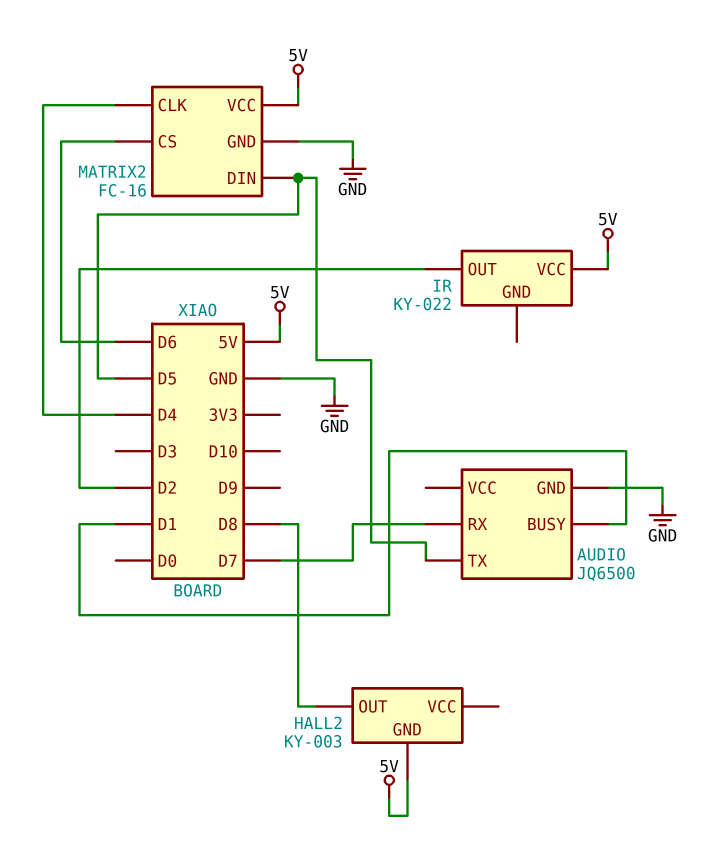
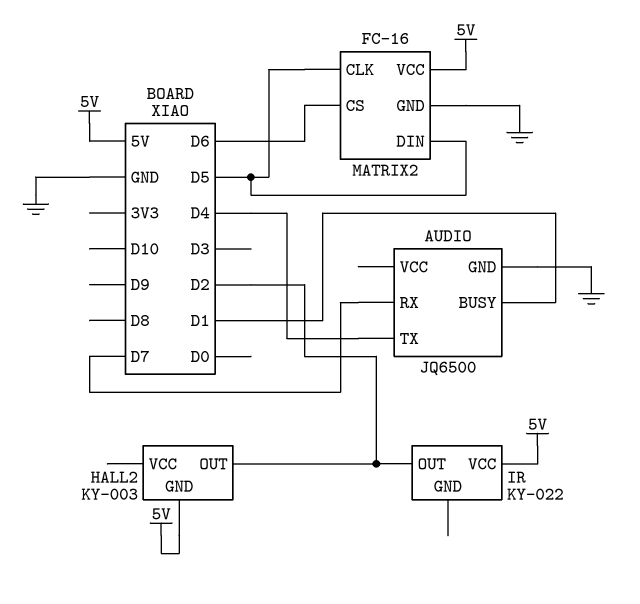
AUDIO pin TX: D5 -> D4
HALL2 pin OUT: D8 -> D2
MATRIX2 pin CLK: D4 -> D5

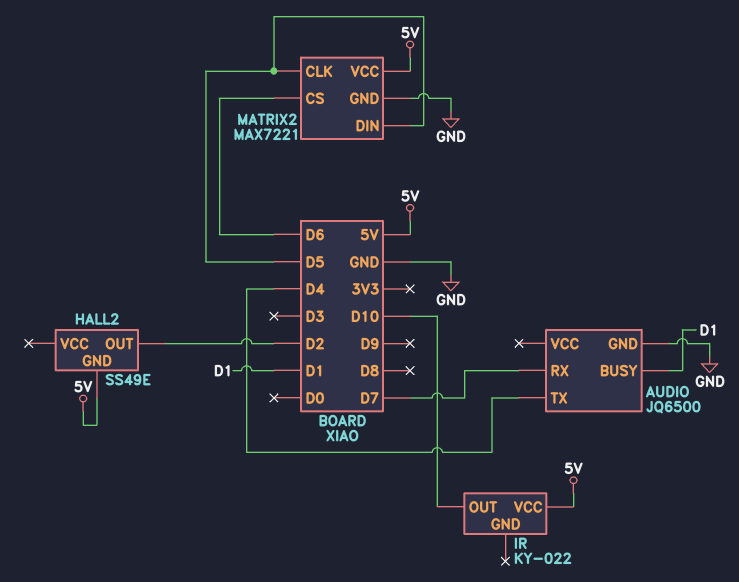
HALL2: KY-003 -> SS49E
IR pin OUT: D2 -> D10
MATRIX2: FC-16 -> MAX7221

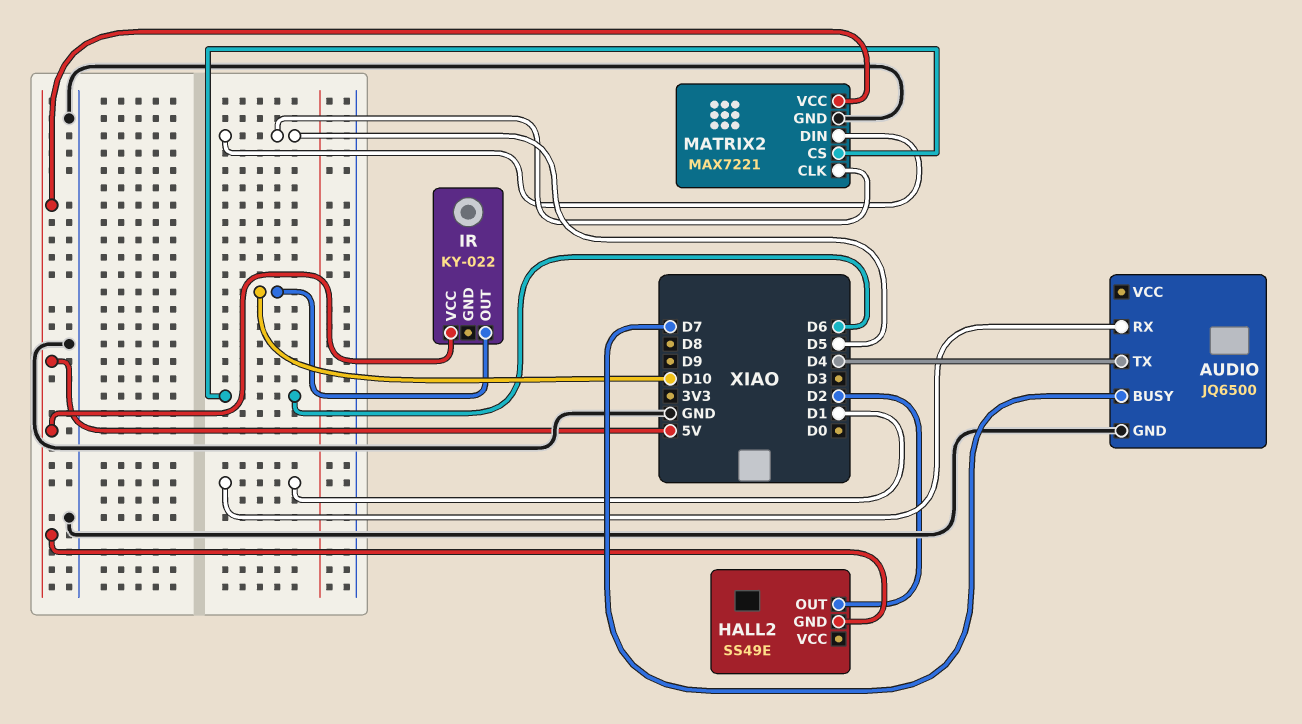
AUDIO pin BUSY: D1 -> D7
AUDIO pin RX: D7 -> D1

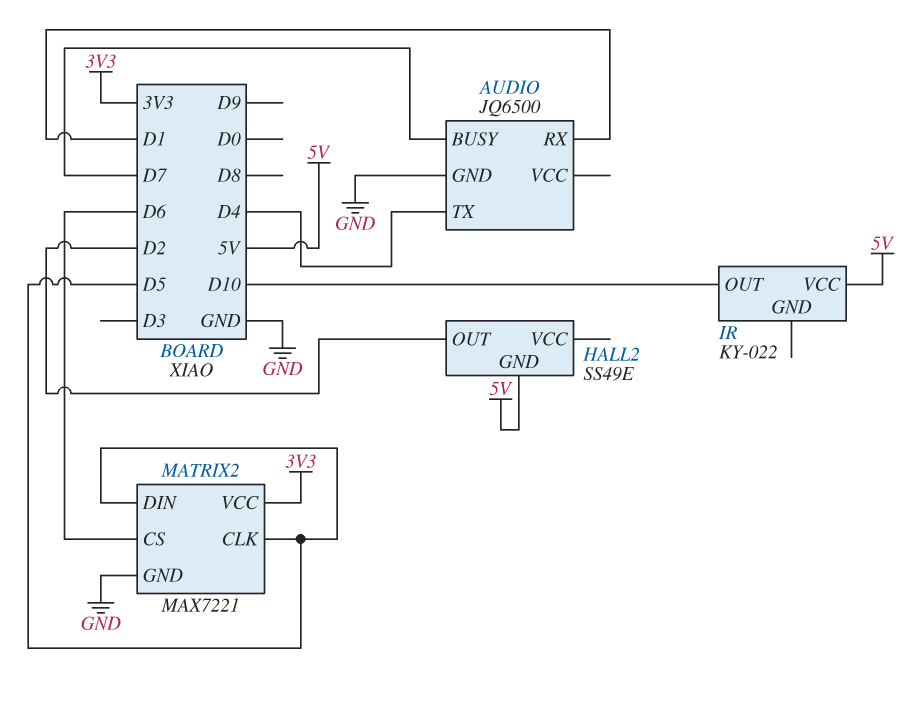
MATRIX2 pin VCC: 5V -> 3V3

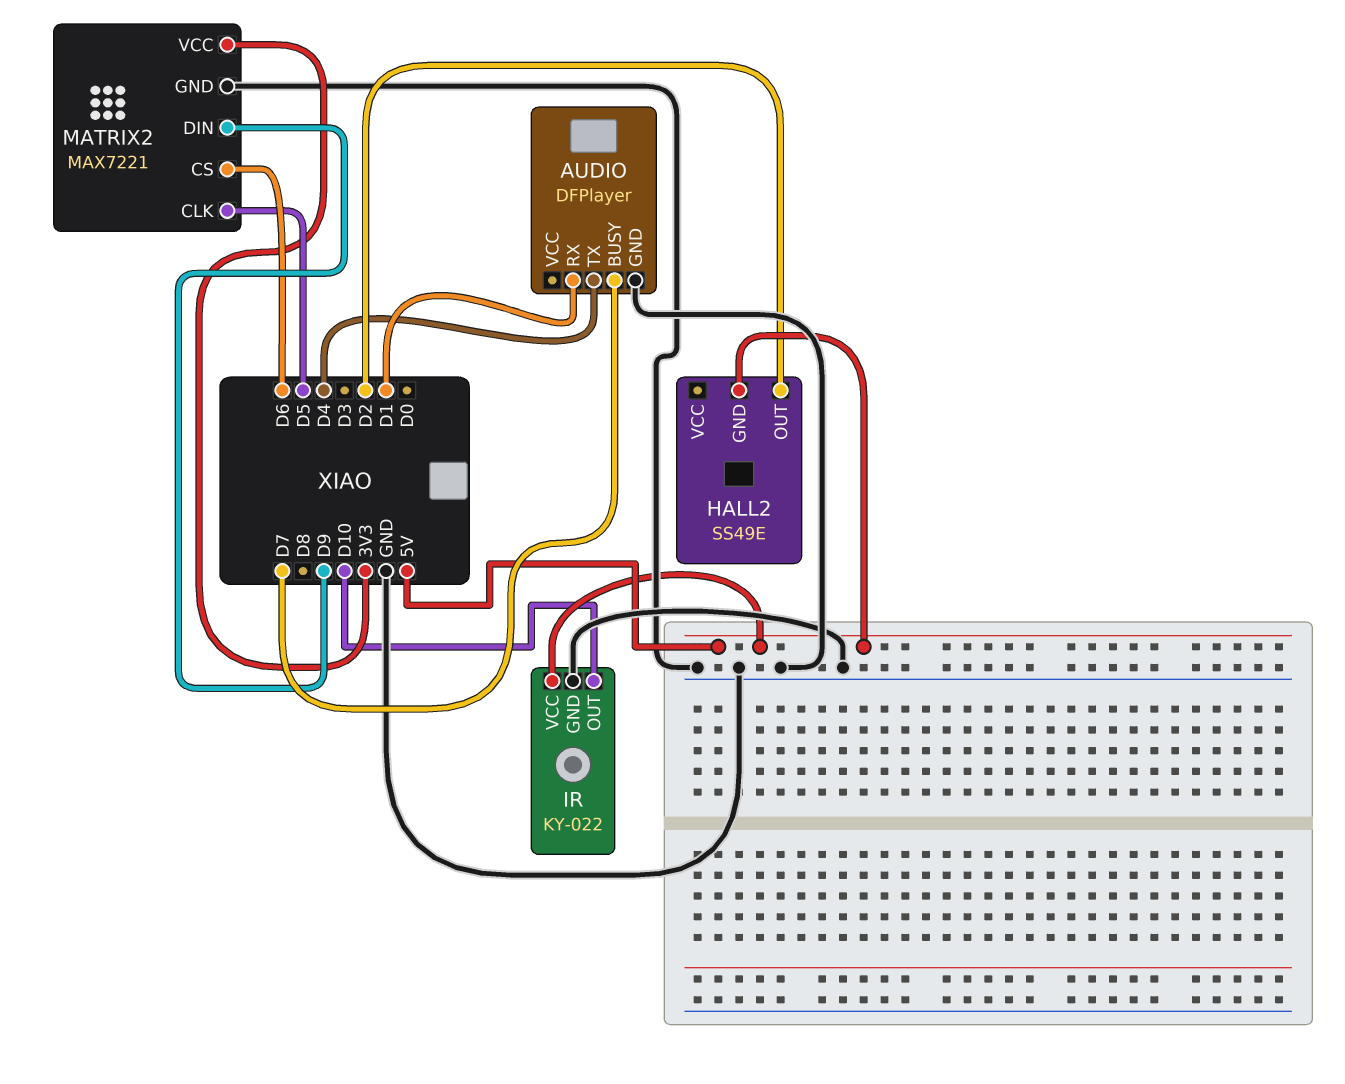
AUDIO: JQ6500 -> DFPlayer
IR pin GND: none -> GND
MATRIX2 pin DIN: D5 -> D9

